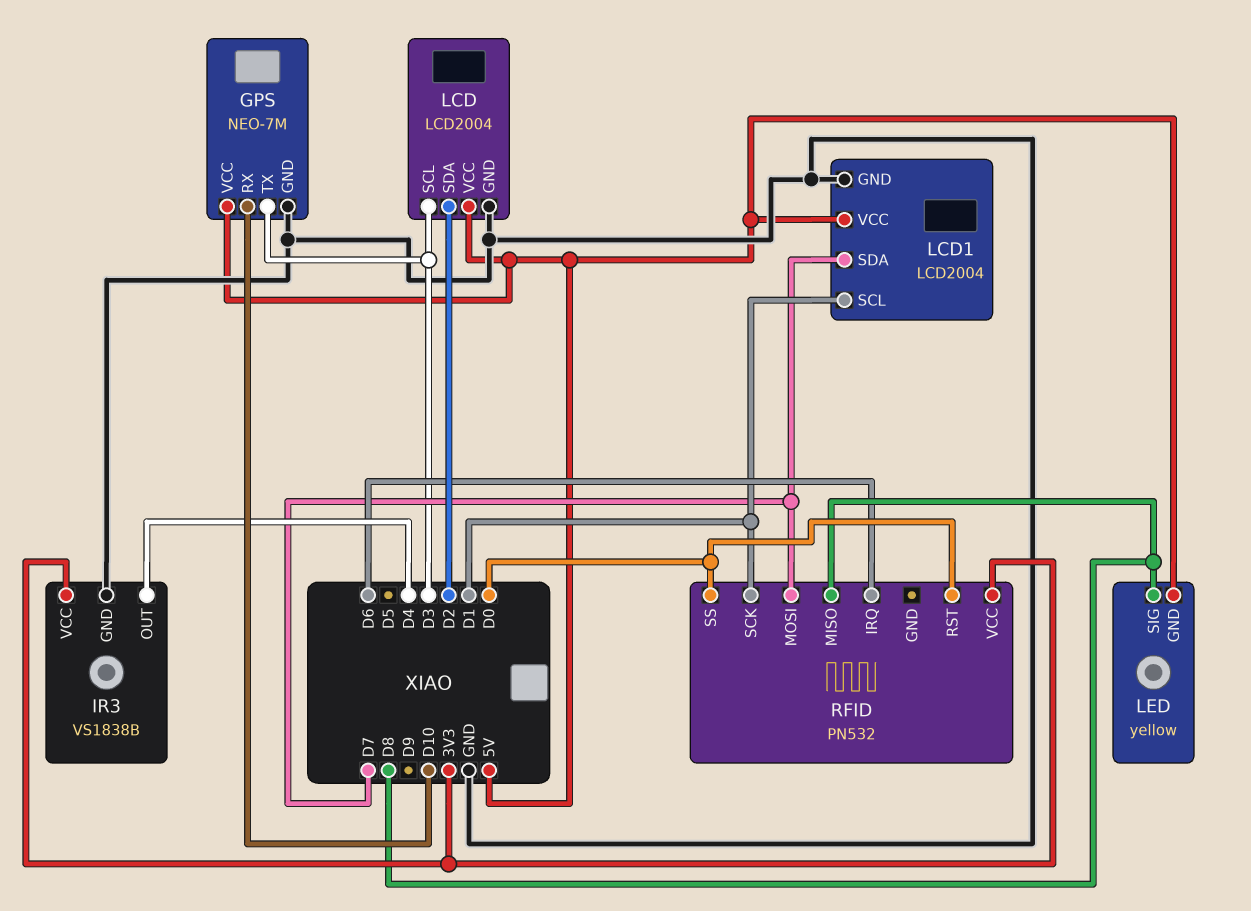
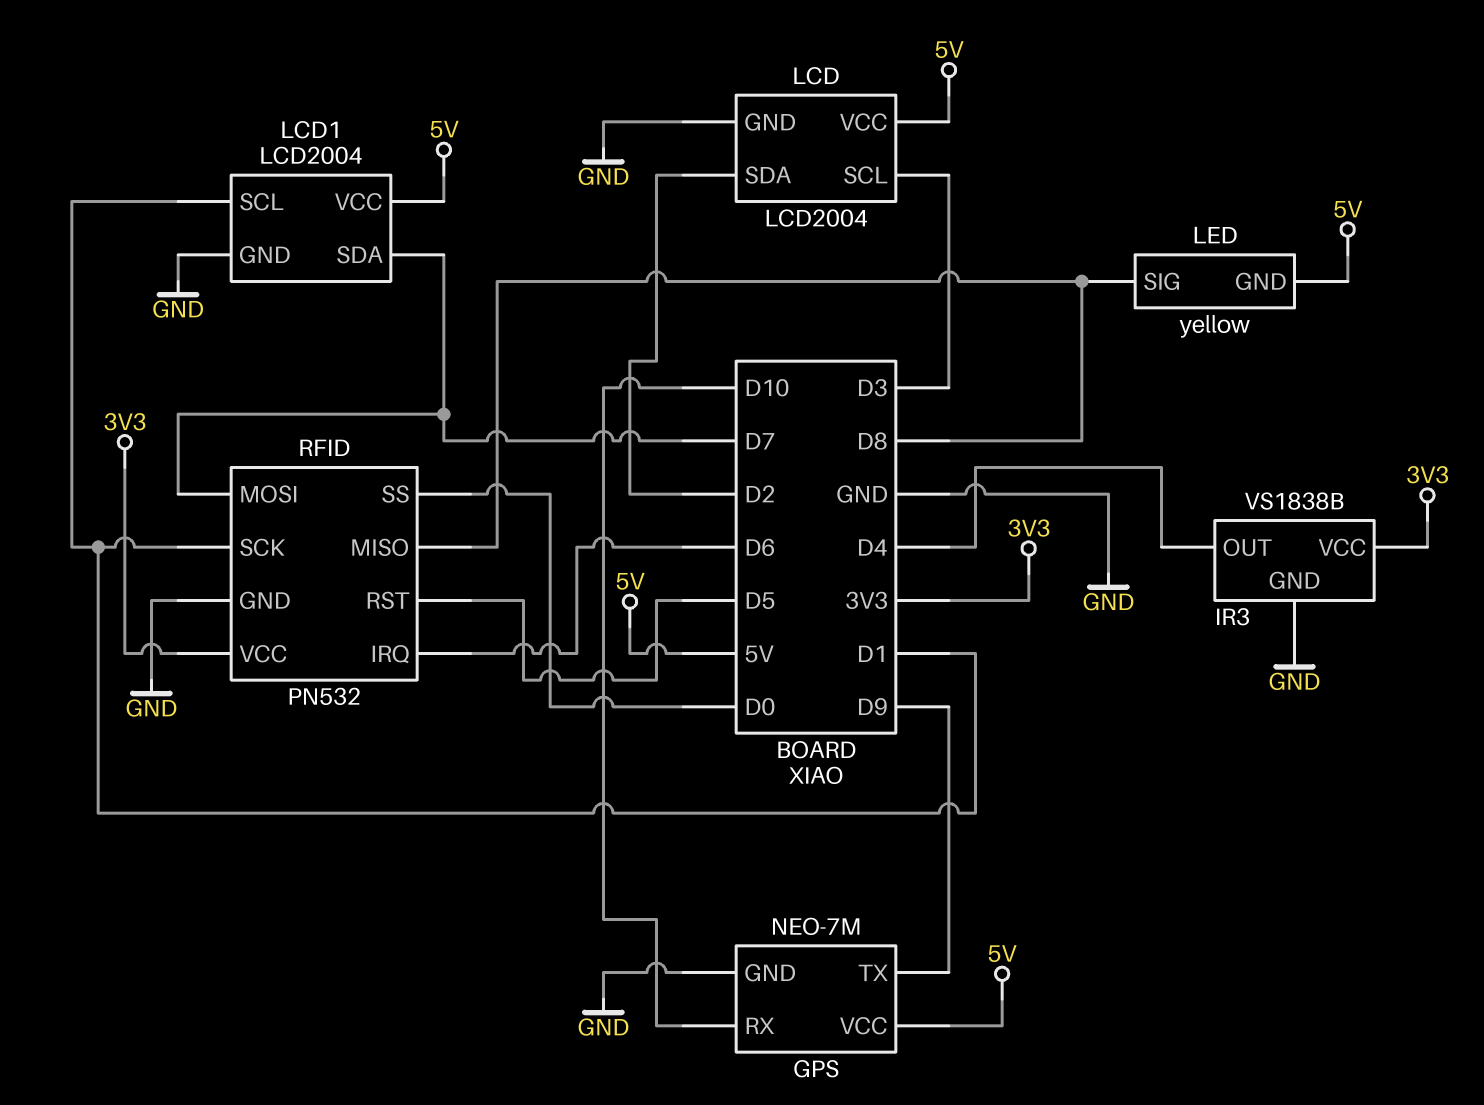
GPS pin TX: D3 -> D9
RFID pin GND: none -> GND
RFID pin RST: D0 -> D5

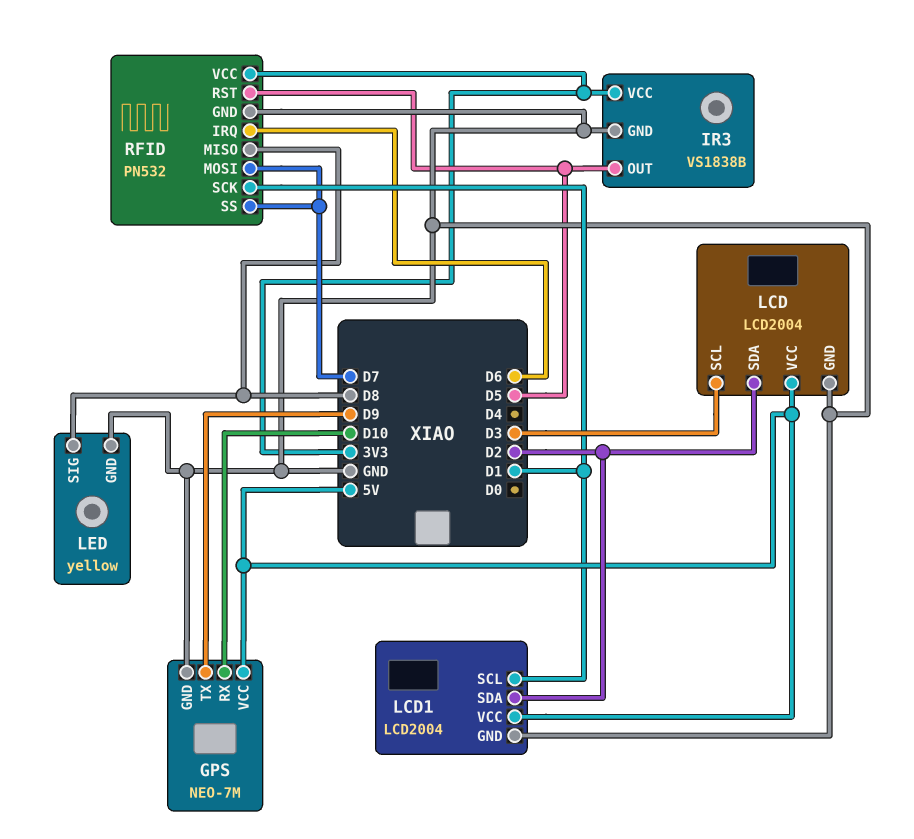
IR3 pin OUT: D4 -> D5
LCD1 pin SDA: D7 -> D2
LED pin GND: 5V -> GND
RFID pin SS: D0 -> D7

